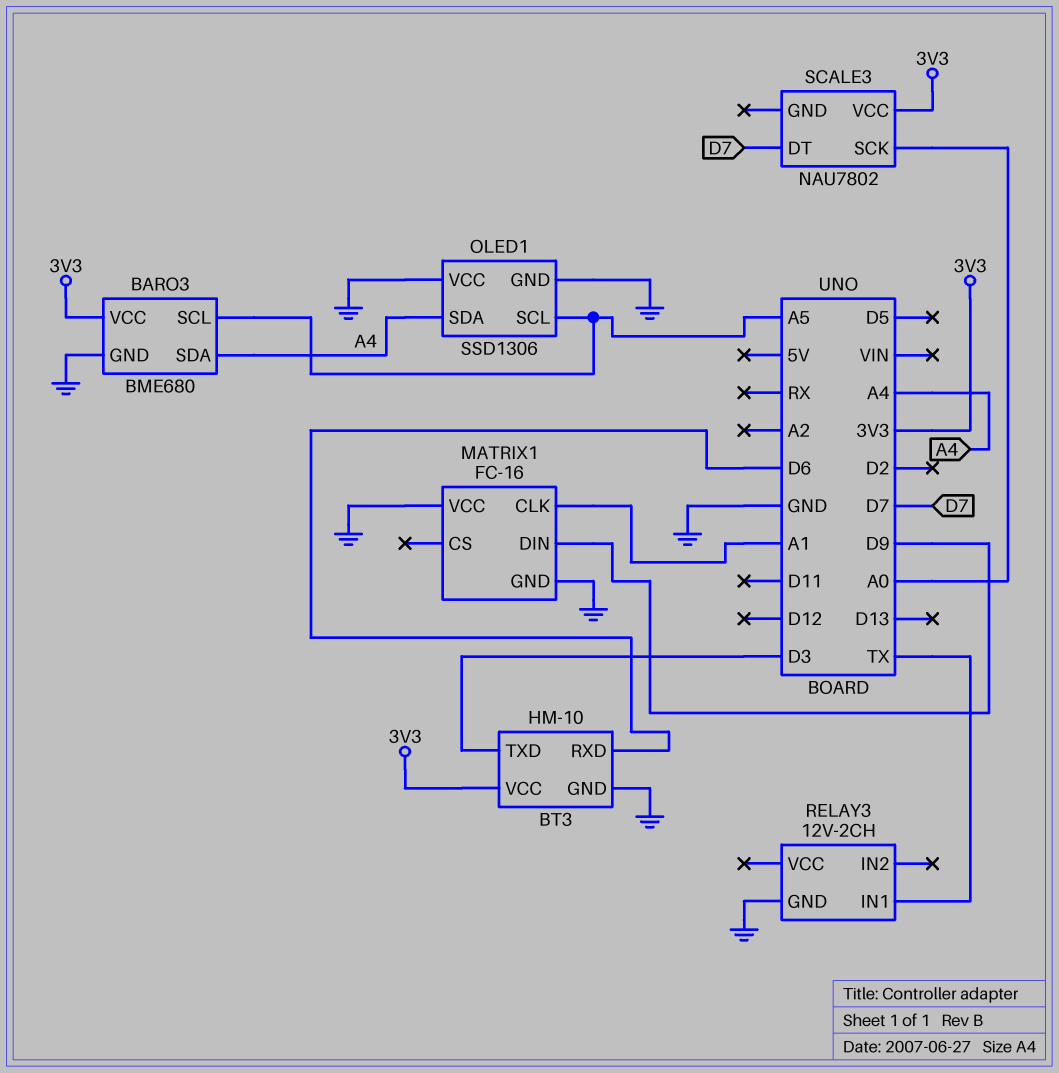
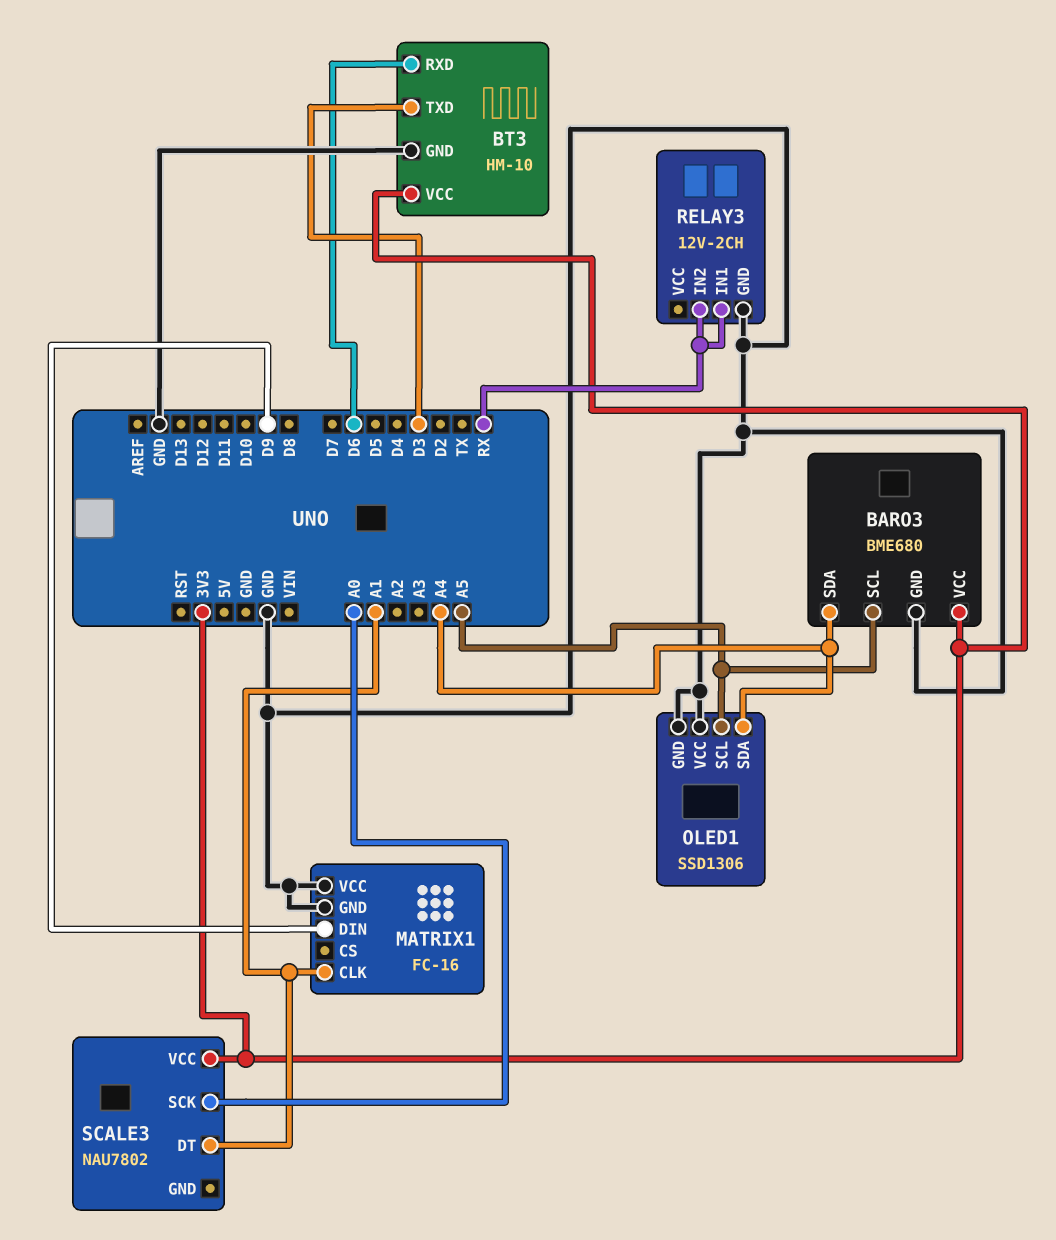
RELAY3 pin IN1: TX -> RX
RELAY3 pin IN2: none -> RX
SCALE3 pin DT: D7 -> A1

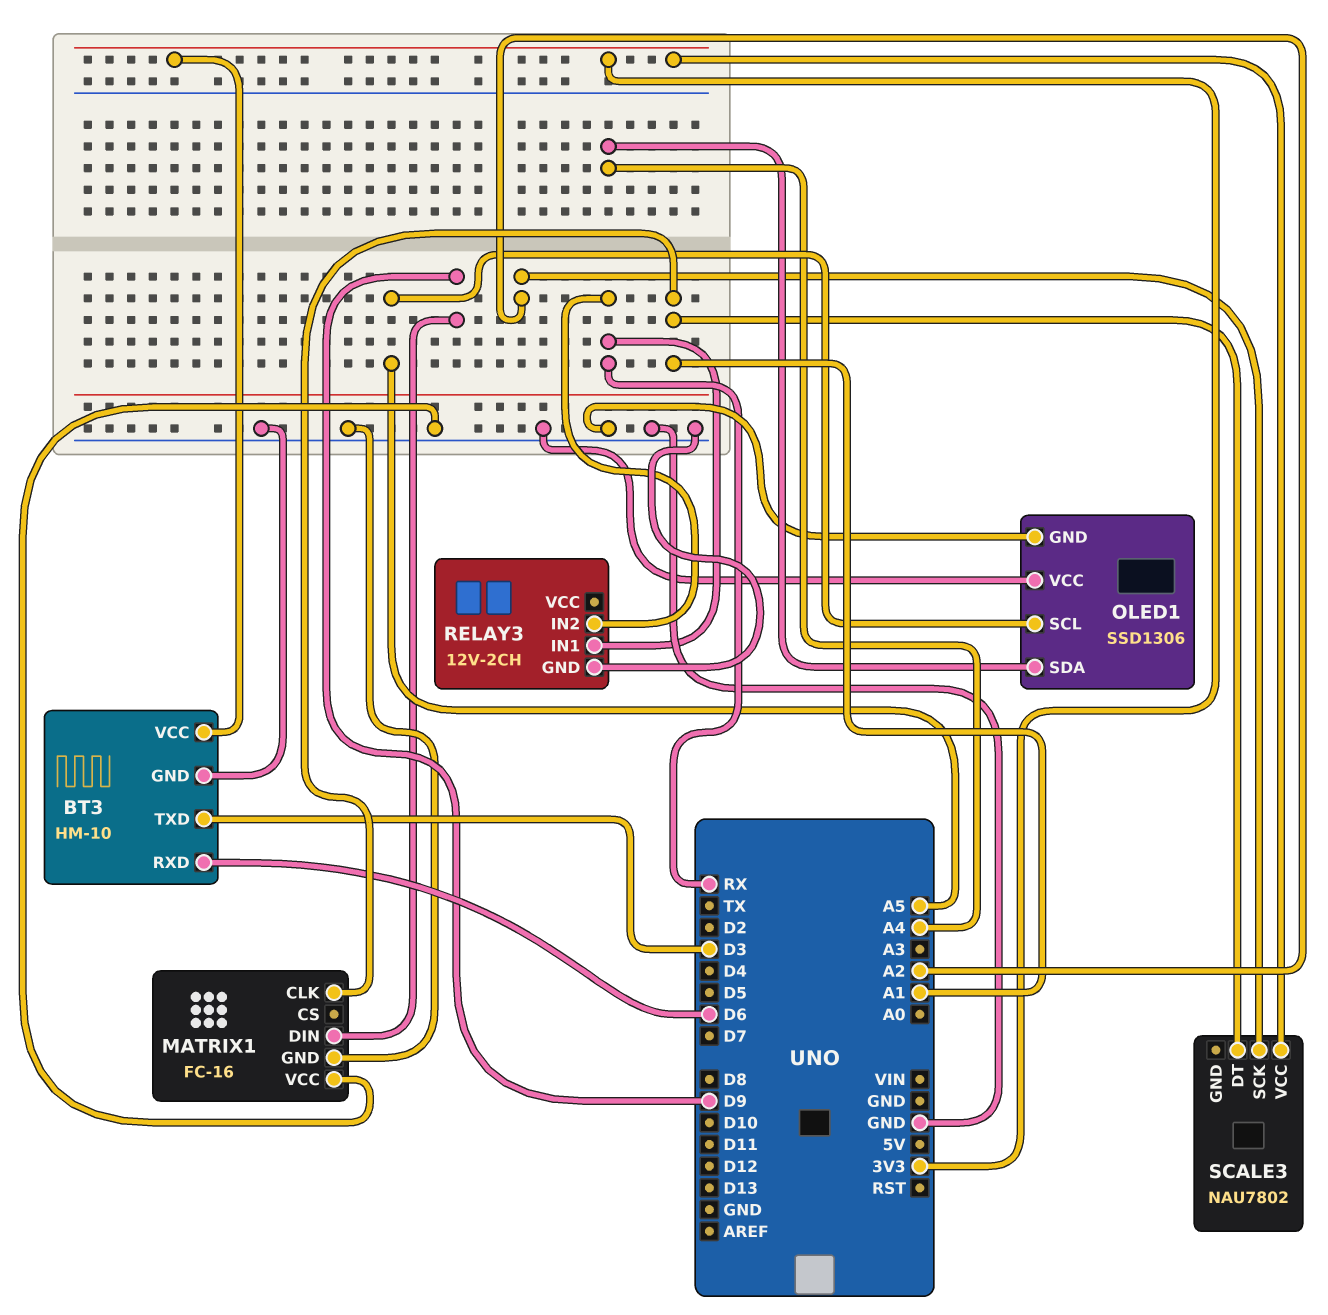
BARO3: BME680 -> none
BARO3 pin GND: GND -> none
BARO3 pin SCL: A5 -> none
BARO3 pin SDA: A4 -> none
BARO3 pin VCC: 3V3 -> none
SCALE3 pin SCK: A0 -> A2

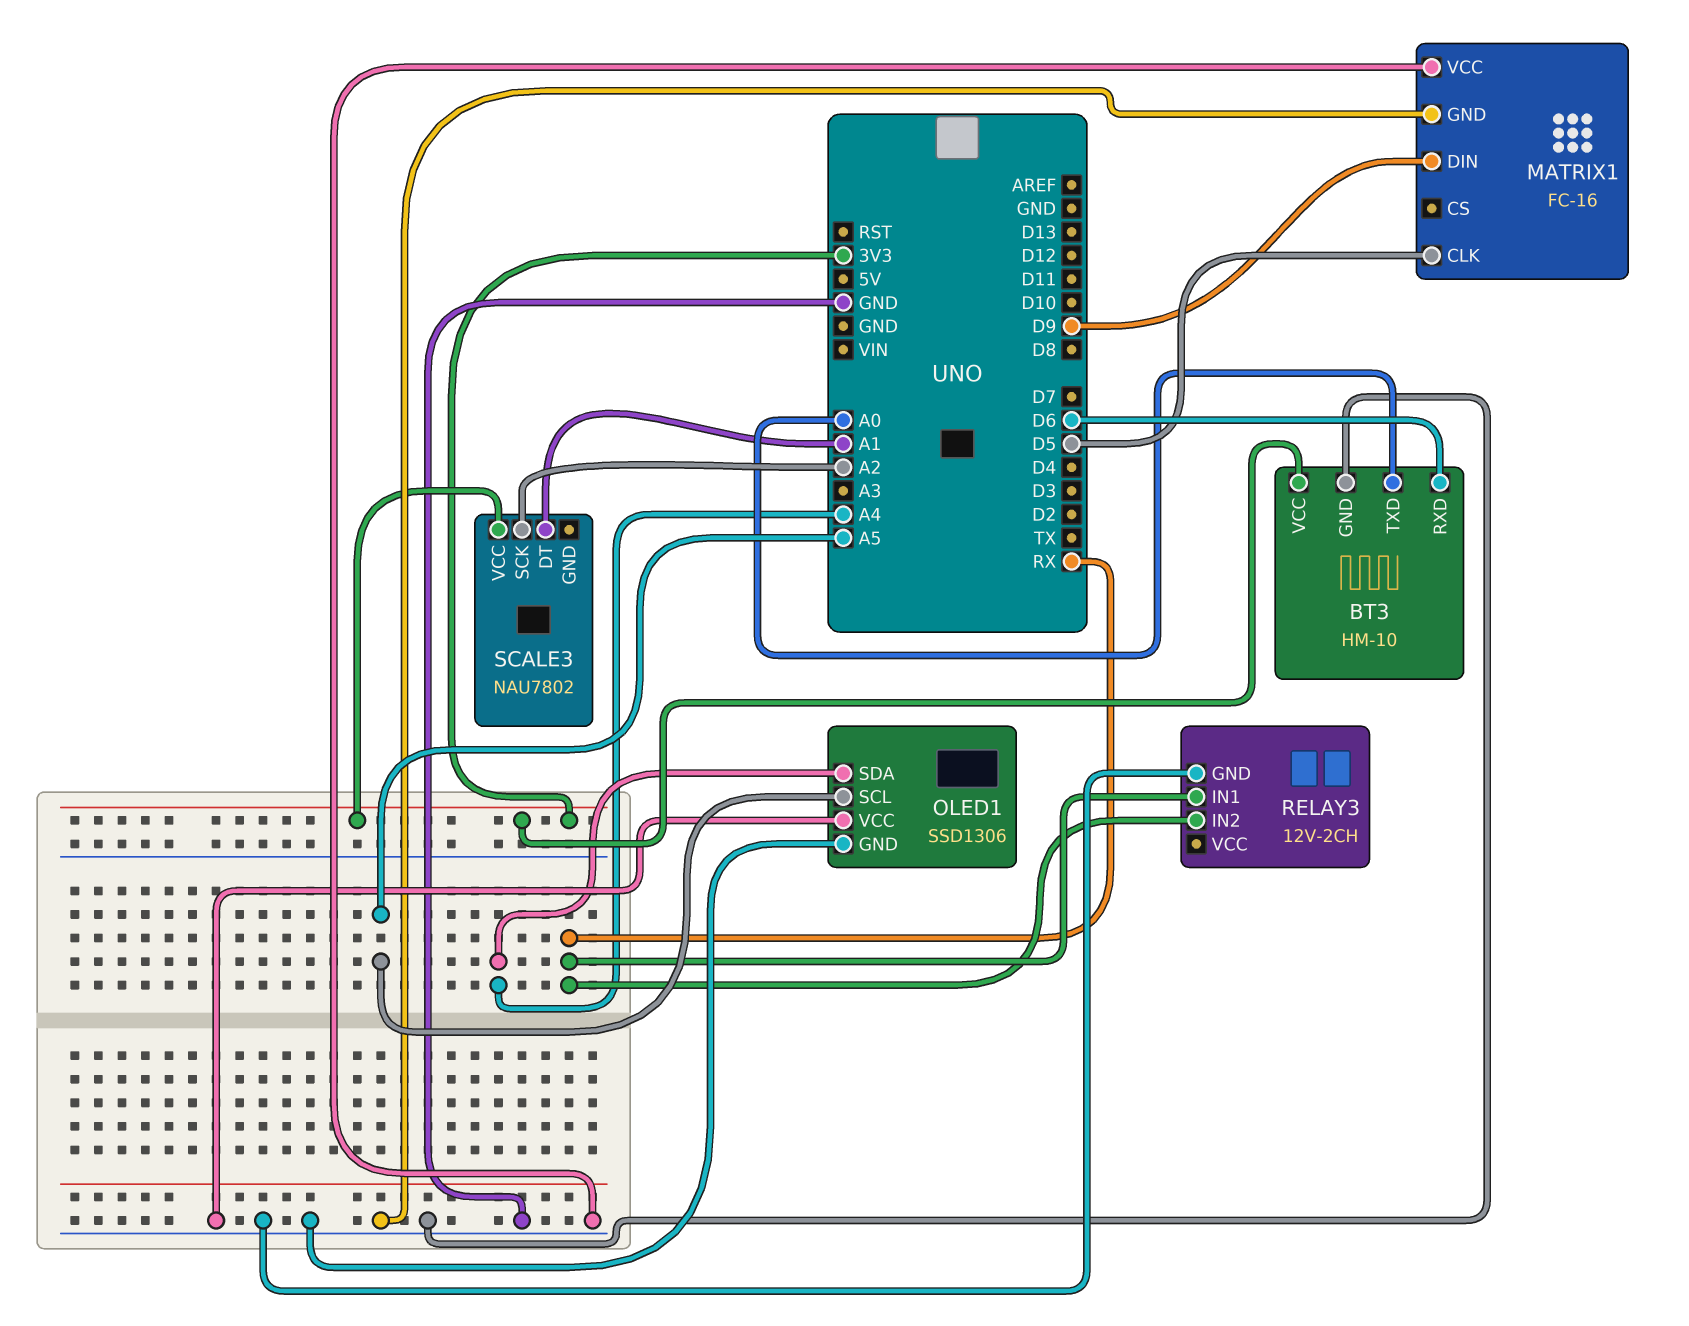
BT3 pin TXD: D3 -> A0
MATRIX1 pin CLK: A1 -> D5

